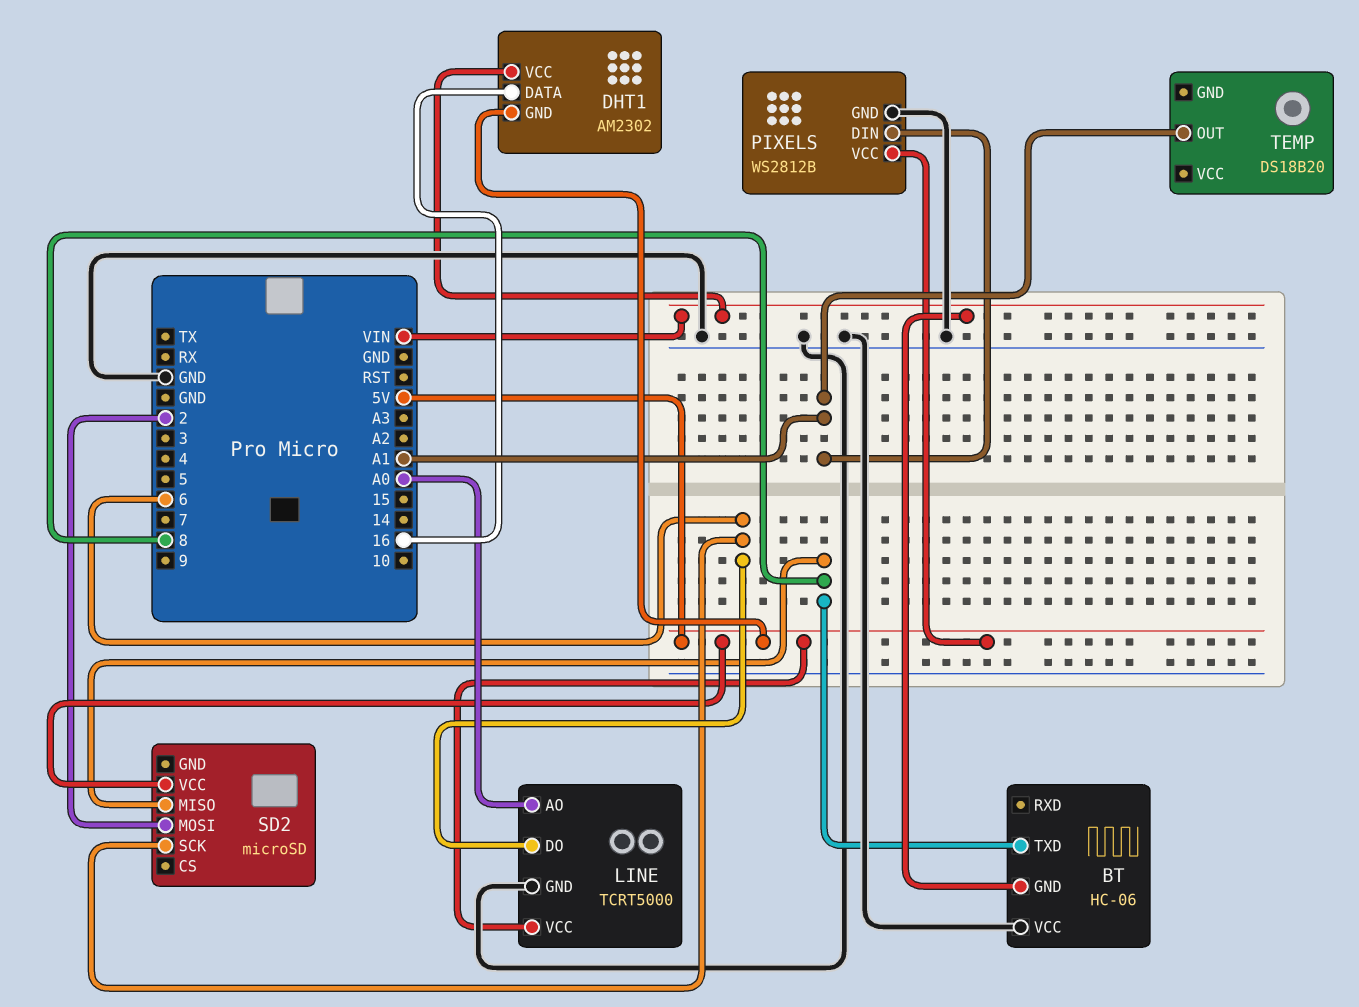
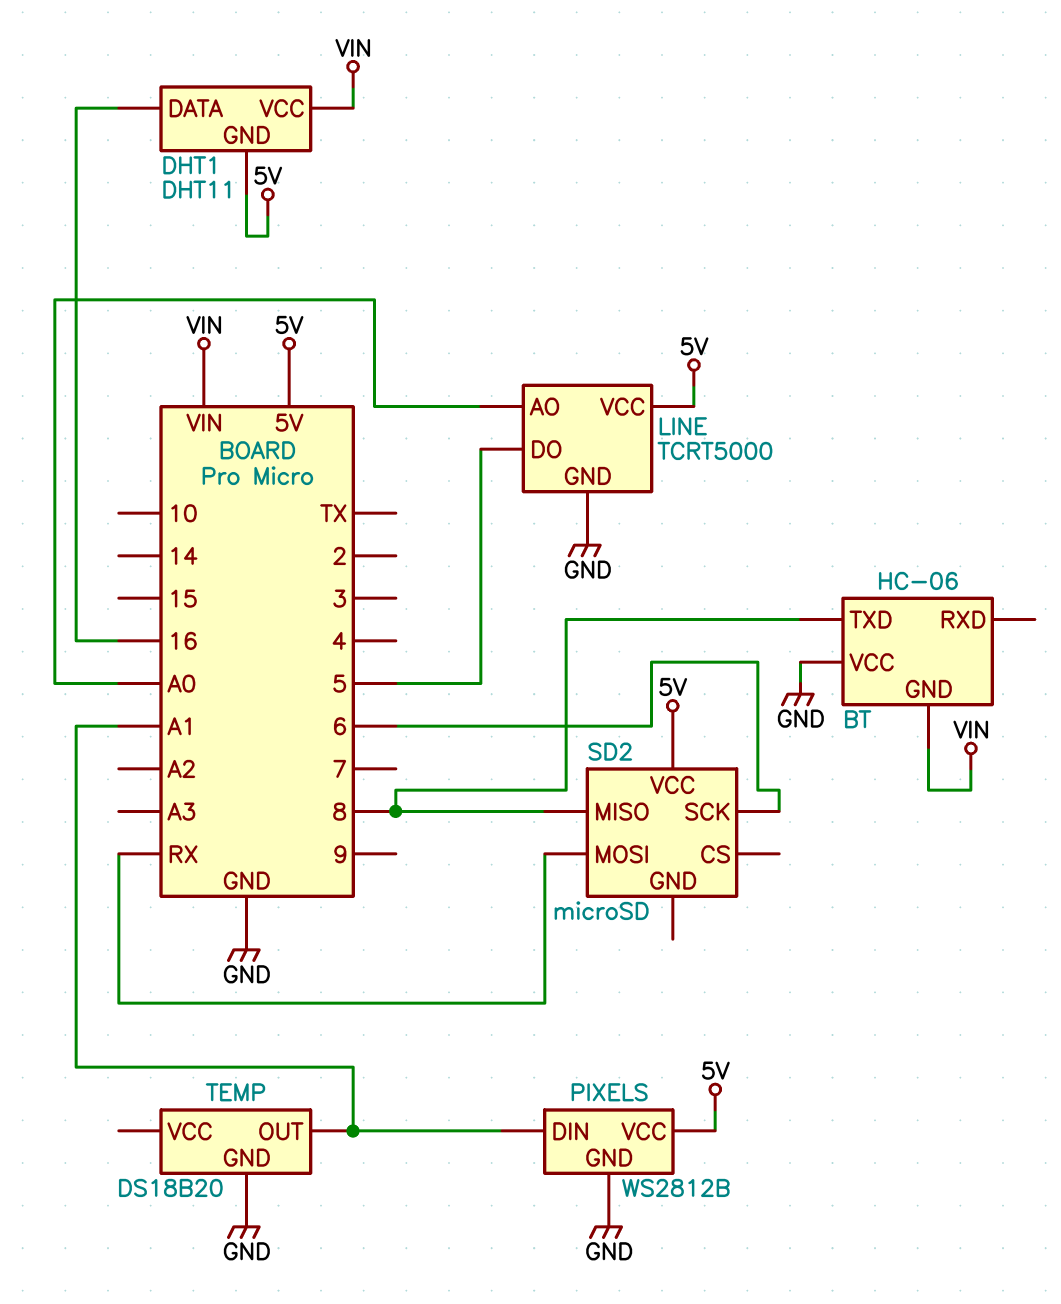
DHT1: AM2302 -> DHT11
LINE pin DO: 6 -> 5
SD2 pin MOSI: 2 -> RX
TEMP pin GND: none -> GND

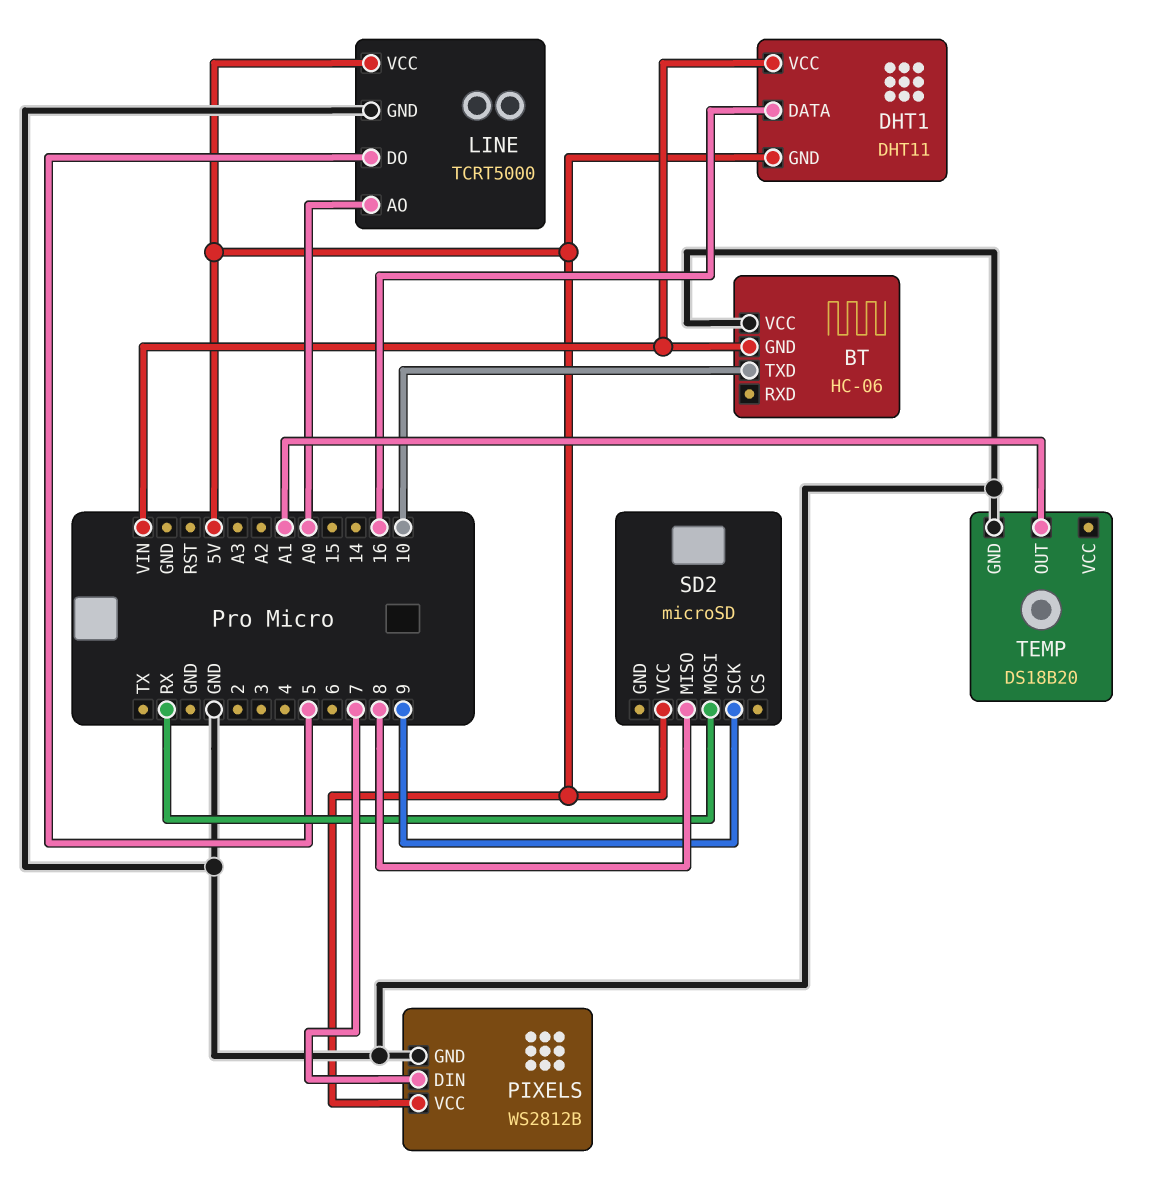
BT pin TXD: 8 -> 10
PIXELS pin DIN: A1 -> 7
SD2 pin SCK: 6 -> 9

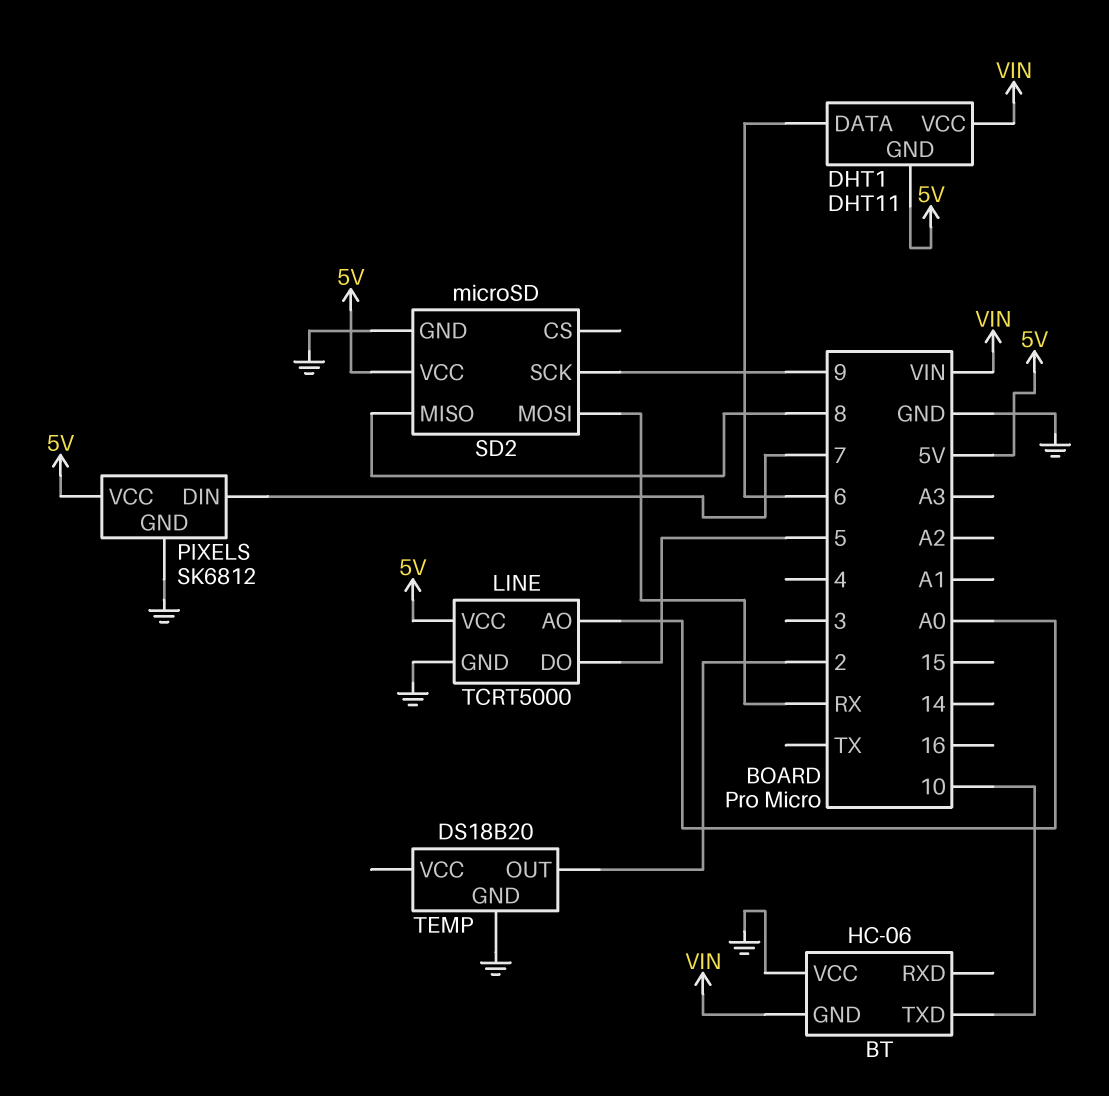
DHT1 pin DATA: 16 -> 6
PIXELS: WS2812B -> SK6812
SD2 pin GND: none -> GND
TEMP pin OUT: A1 -> 2

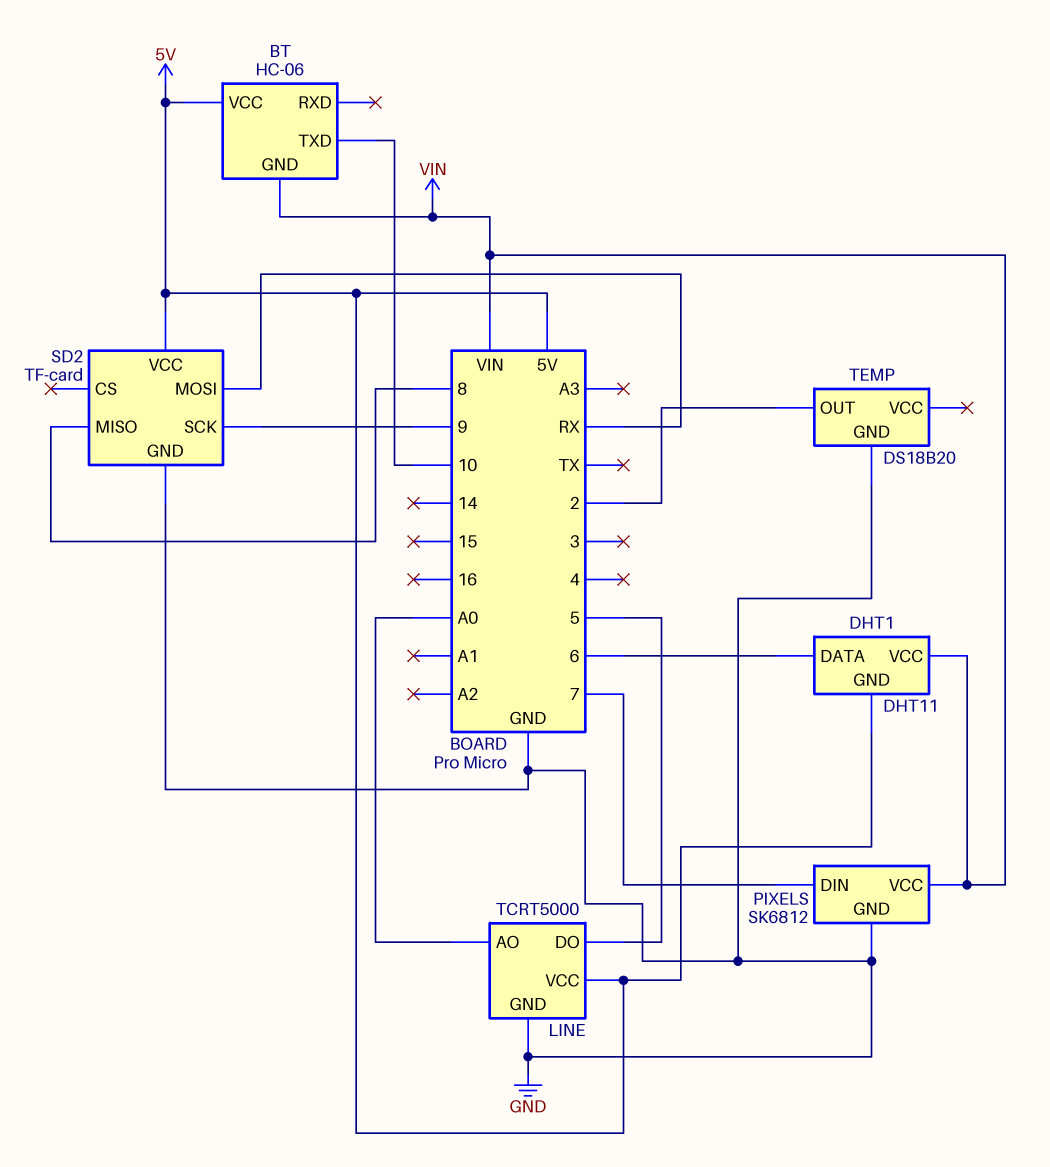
BT pin VCC: GND -> 5V
PIXELS pin VCC: 5V -> VIN
SD2: microSD -> TF-card

